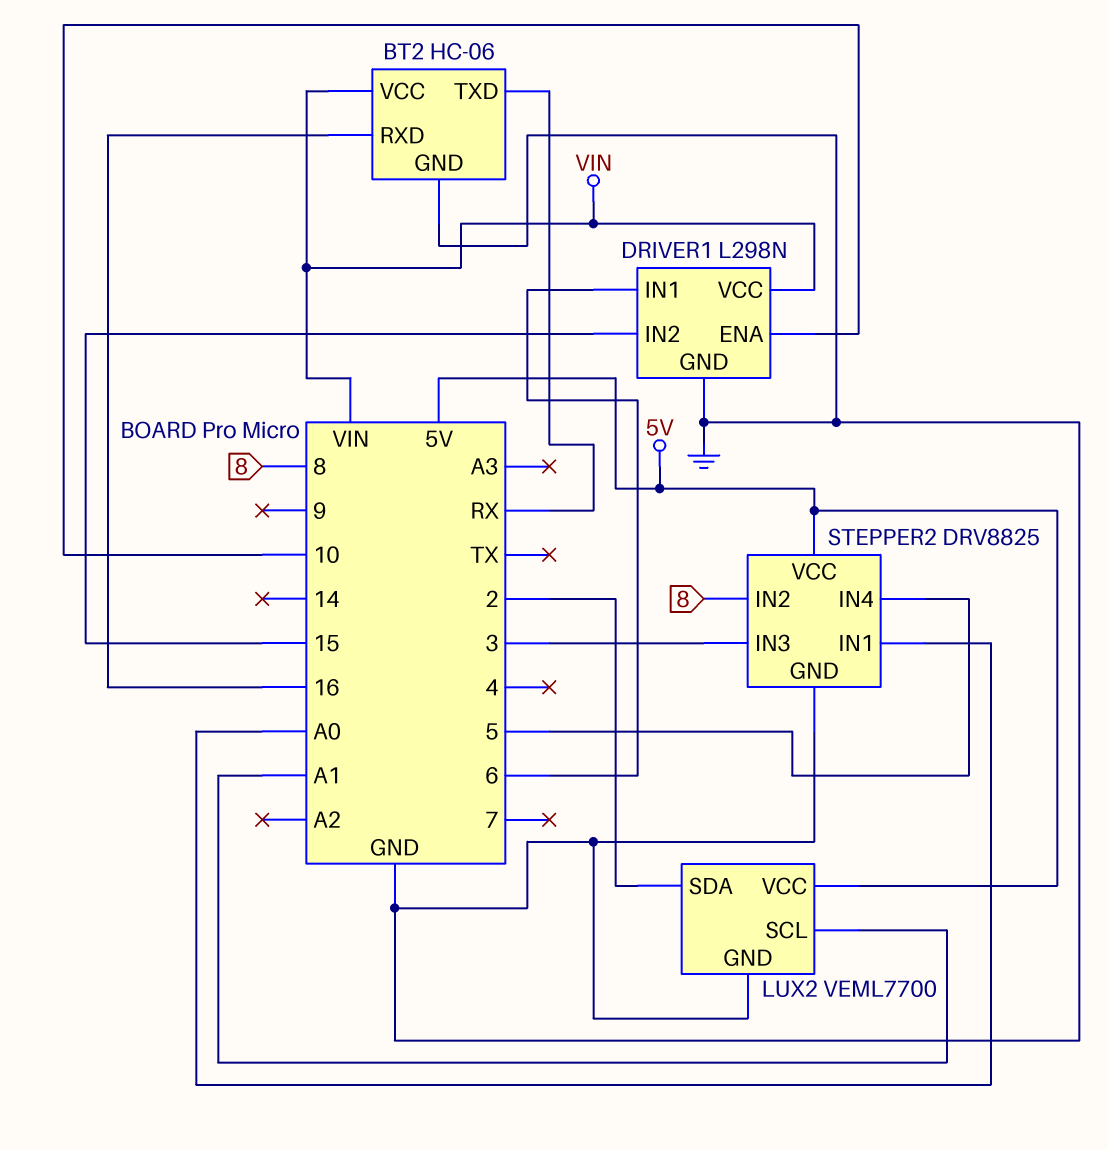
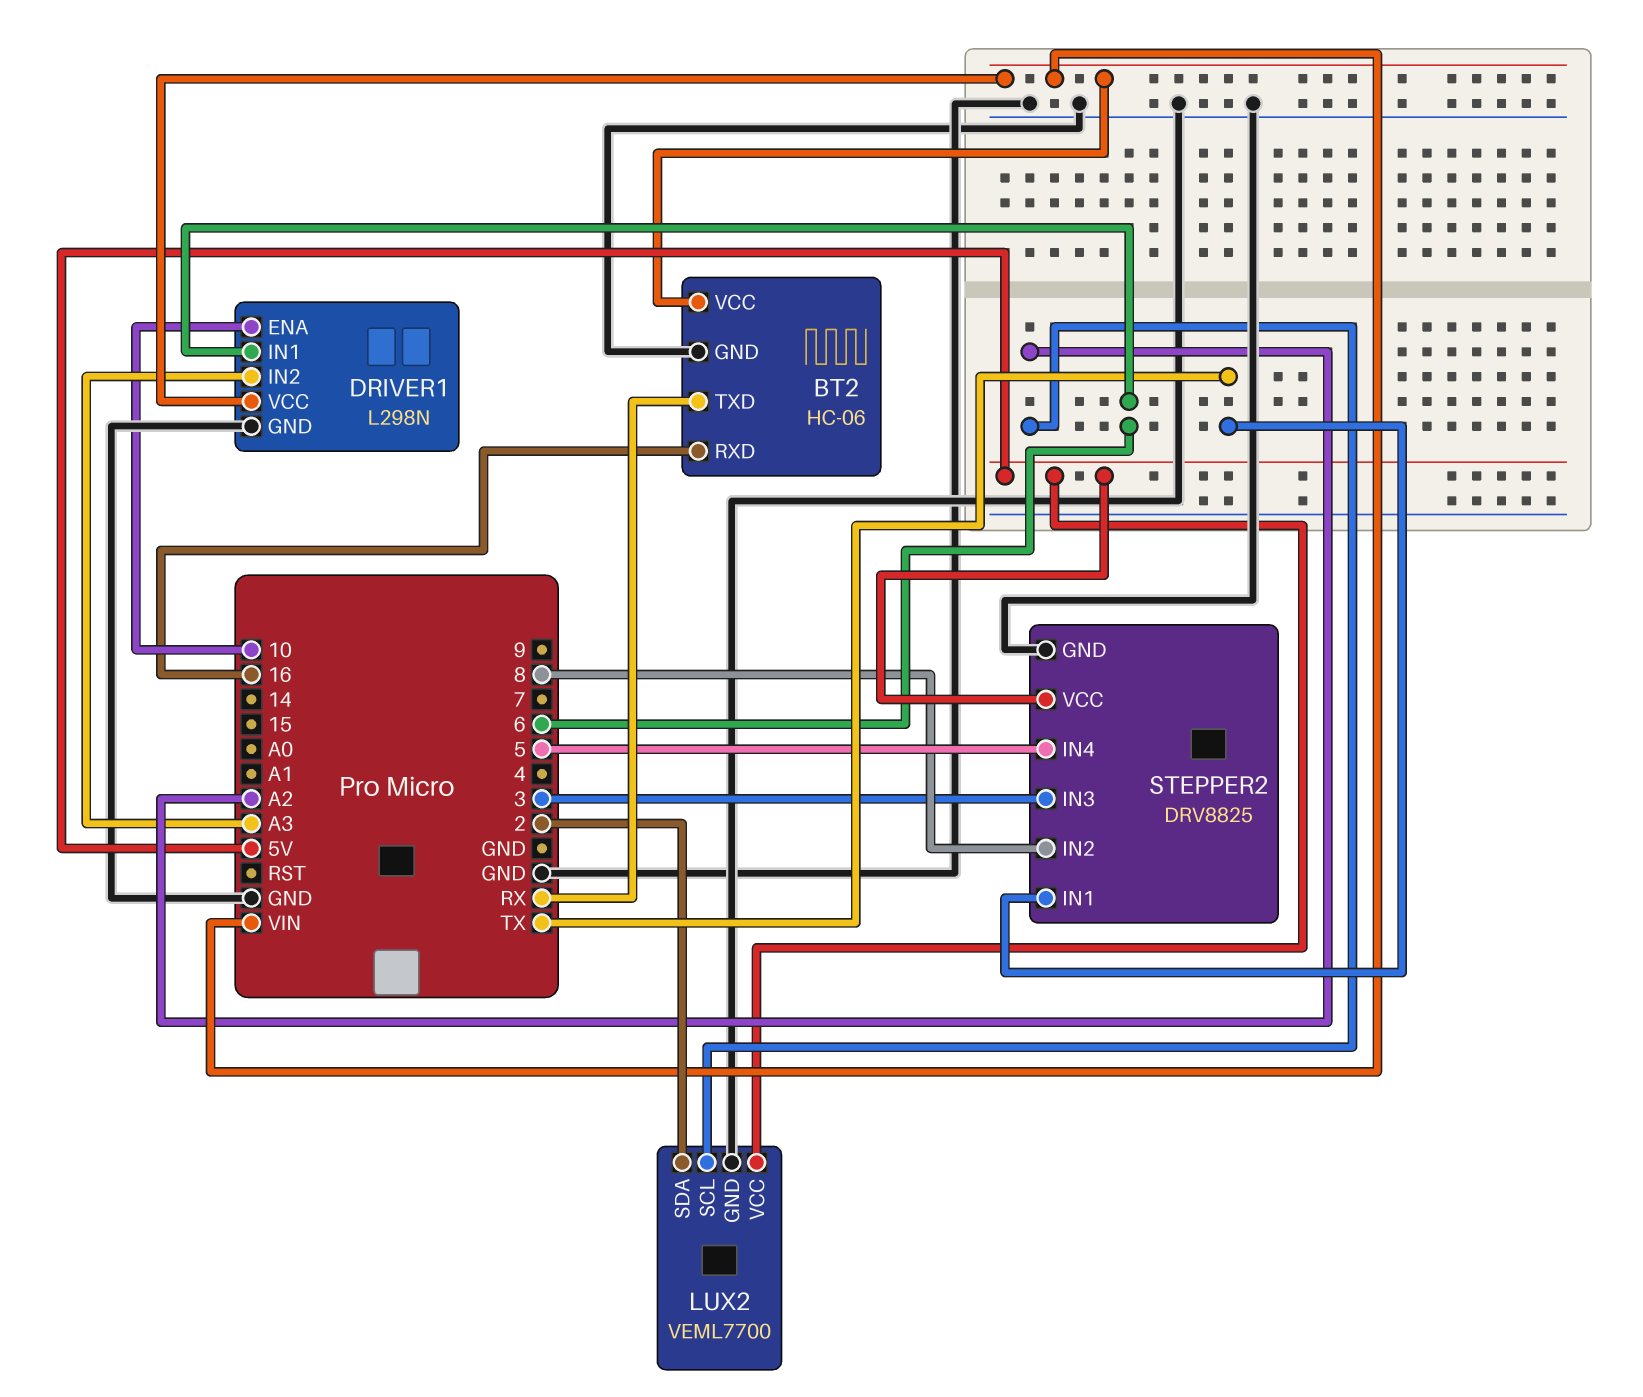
DRIVER1 pin IN2: 15 -> A3
LUX2 pin SCL: A1 -> A2
STEPPER2 pin IN1: A0 -> TX

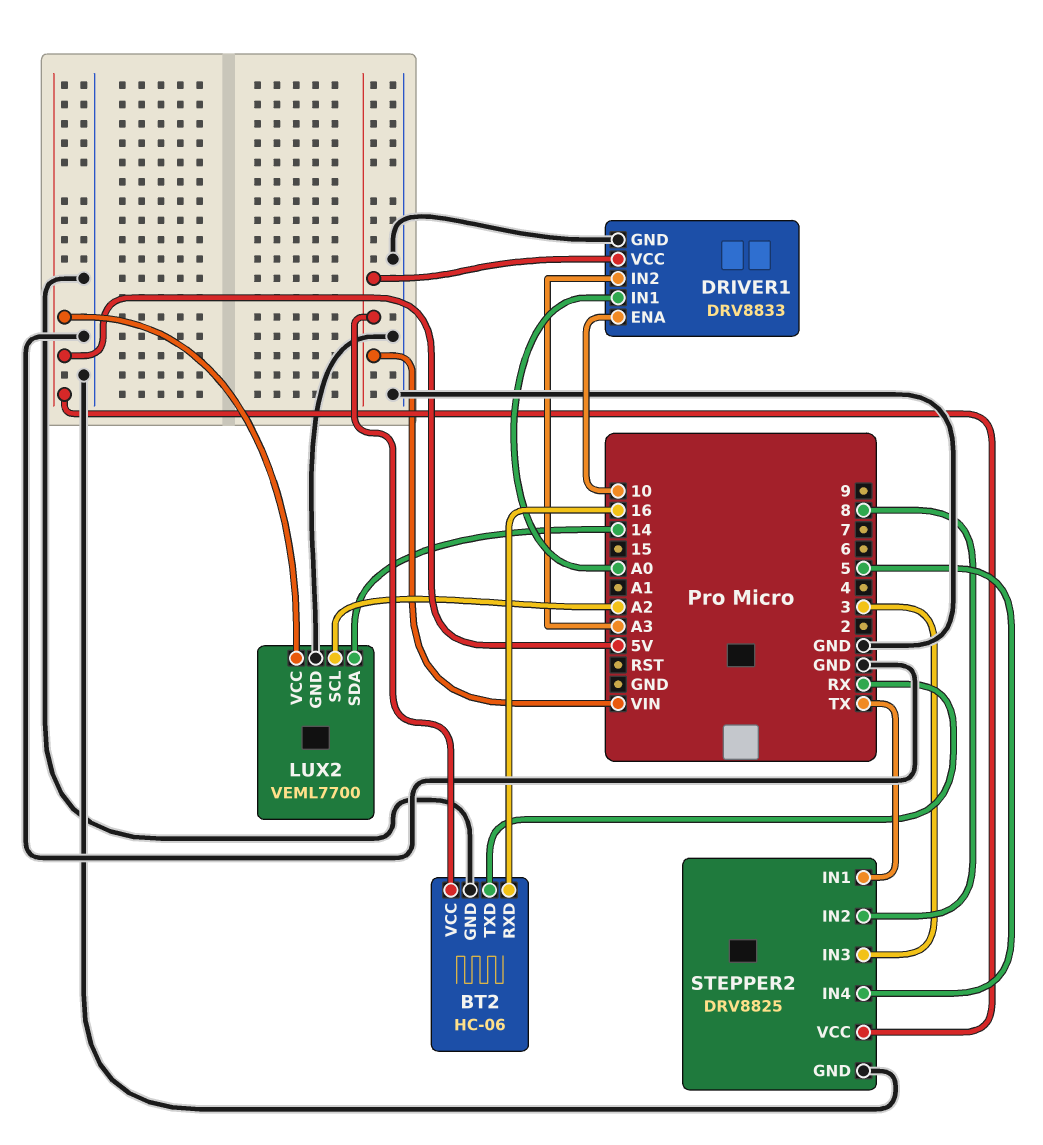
DRIVER1: L298N -> DRV8833
DRIVER1 pin IN1: 6 -> A0
LUX2 pin SDA: 2 -> 14

